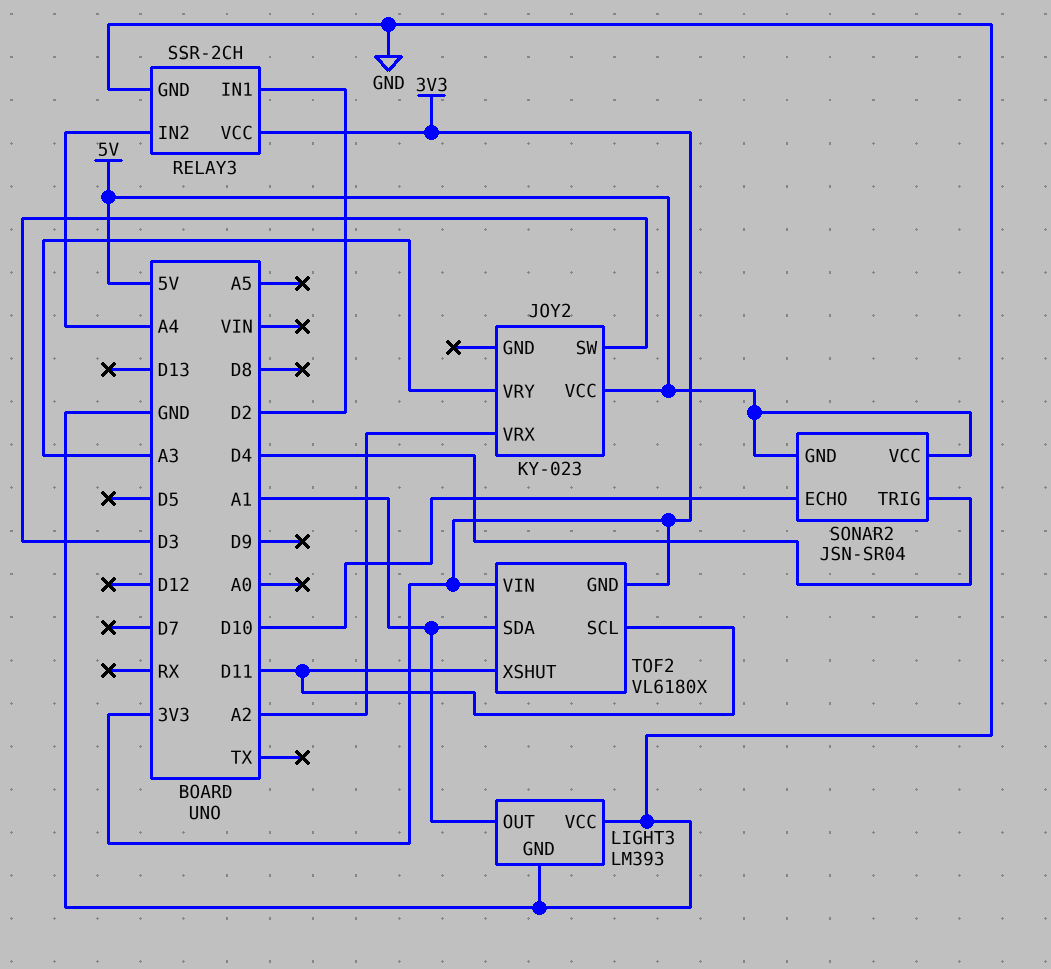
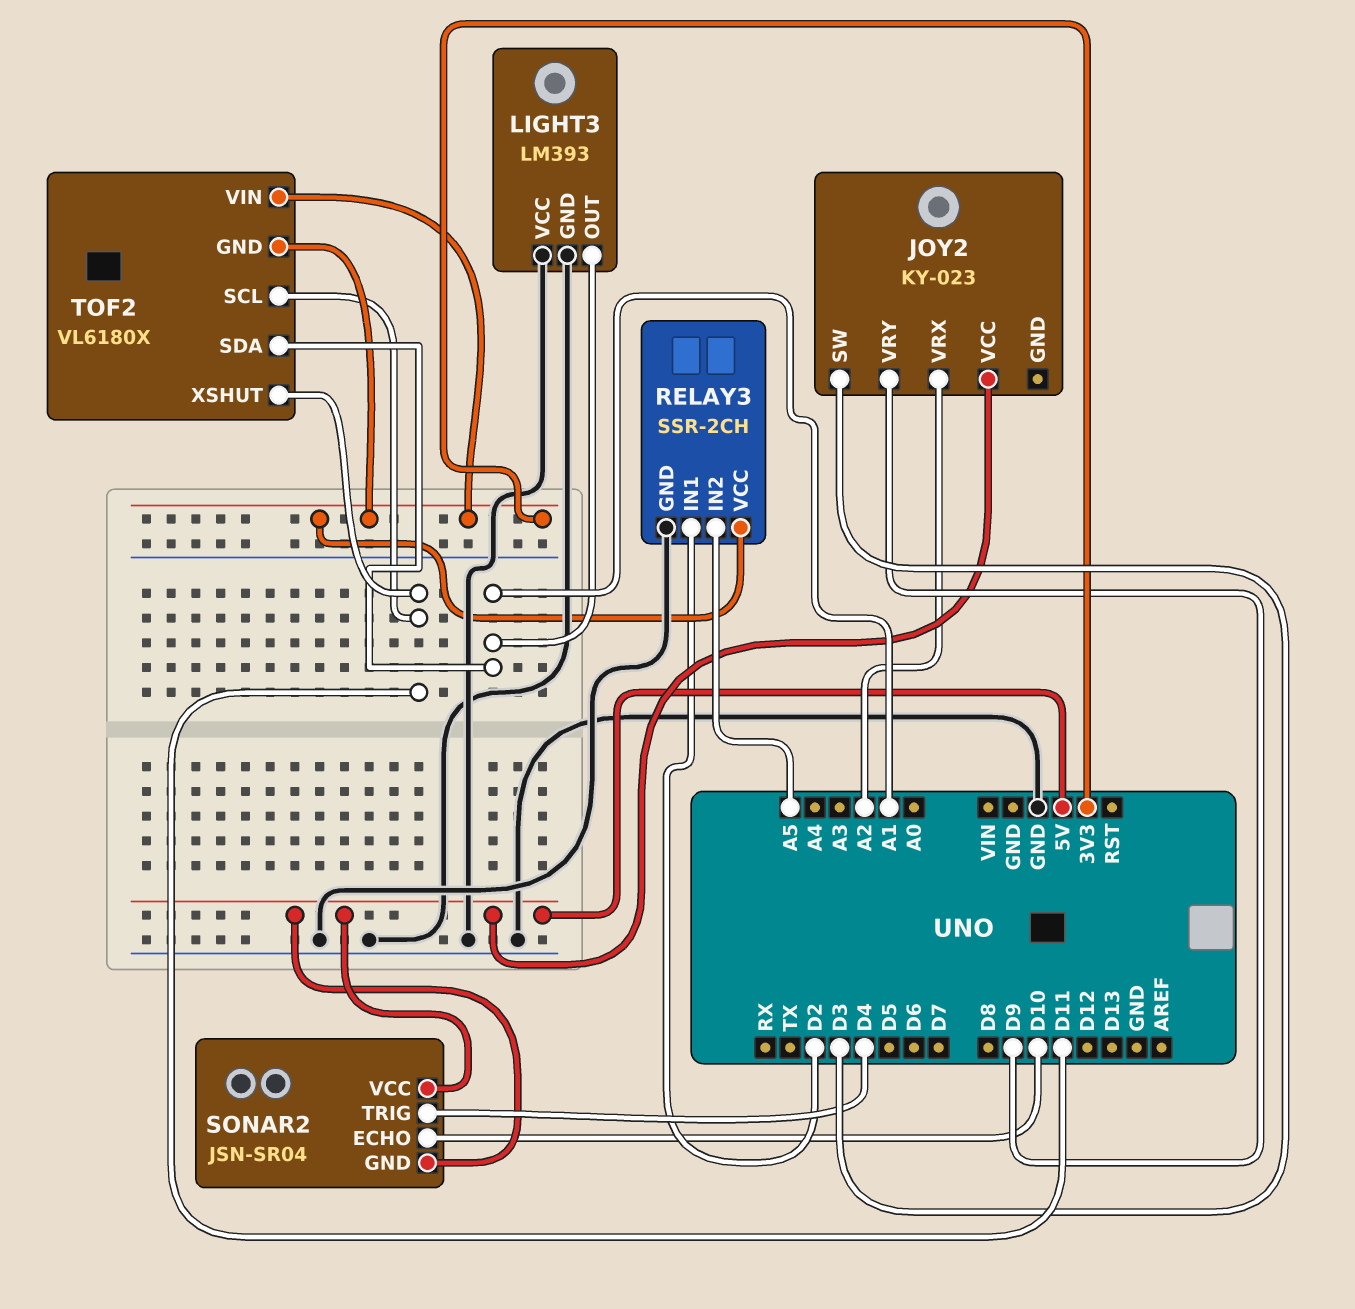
JOY2 pin VRY: A3 -> D9
RELAY3 pin IN2: A4 -> A5

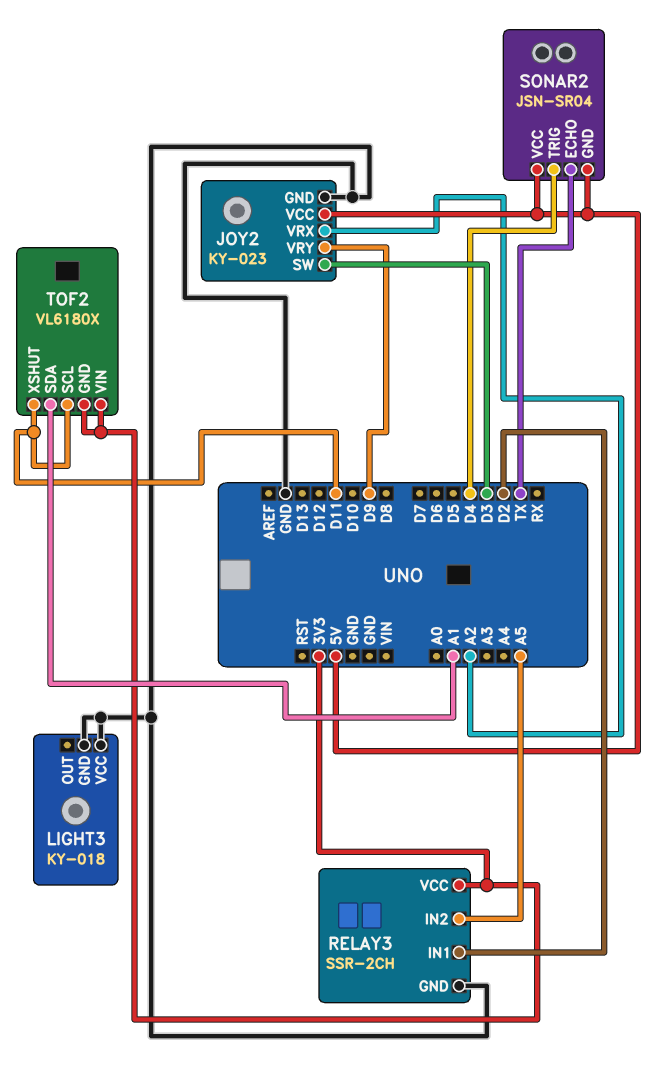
JOY2 pin GND: none -> GND
LIGHT3: LM393 -> KY-018
LIGHT3 pin OUT: A1 -> none
SONAR2 pin ECHO: D10 -> TX

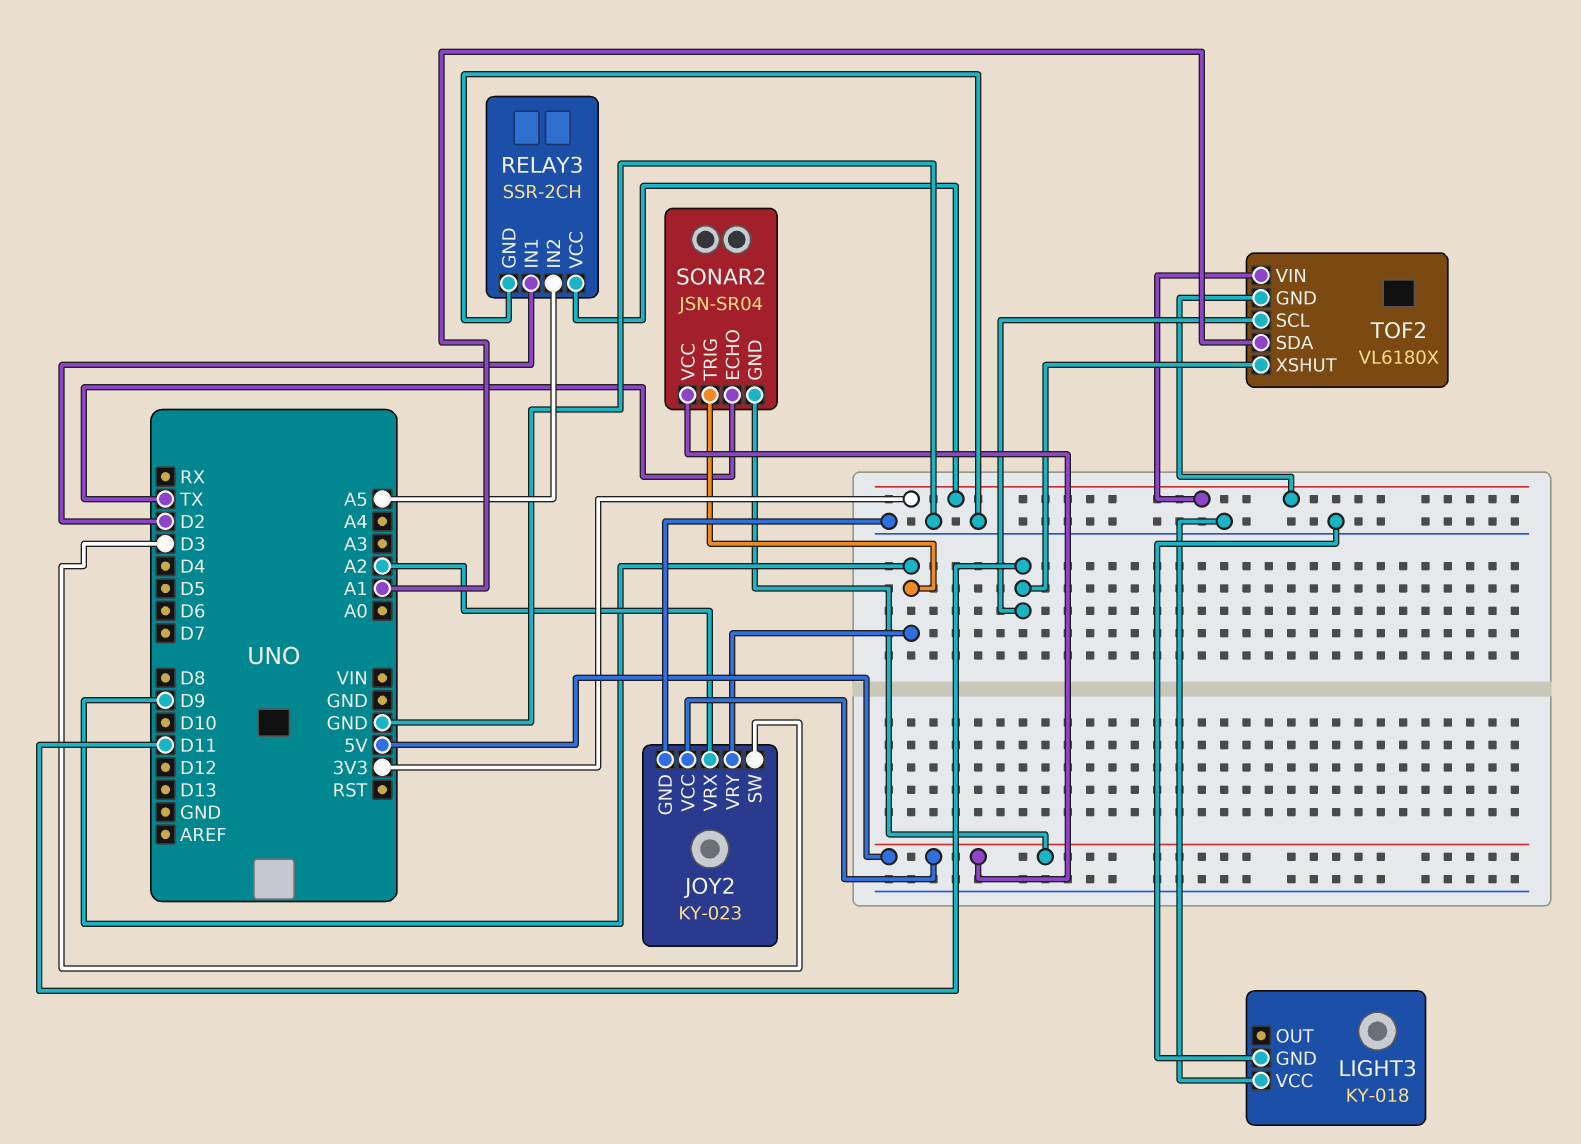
SONAR2 pin TRIG: D4 -> D9

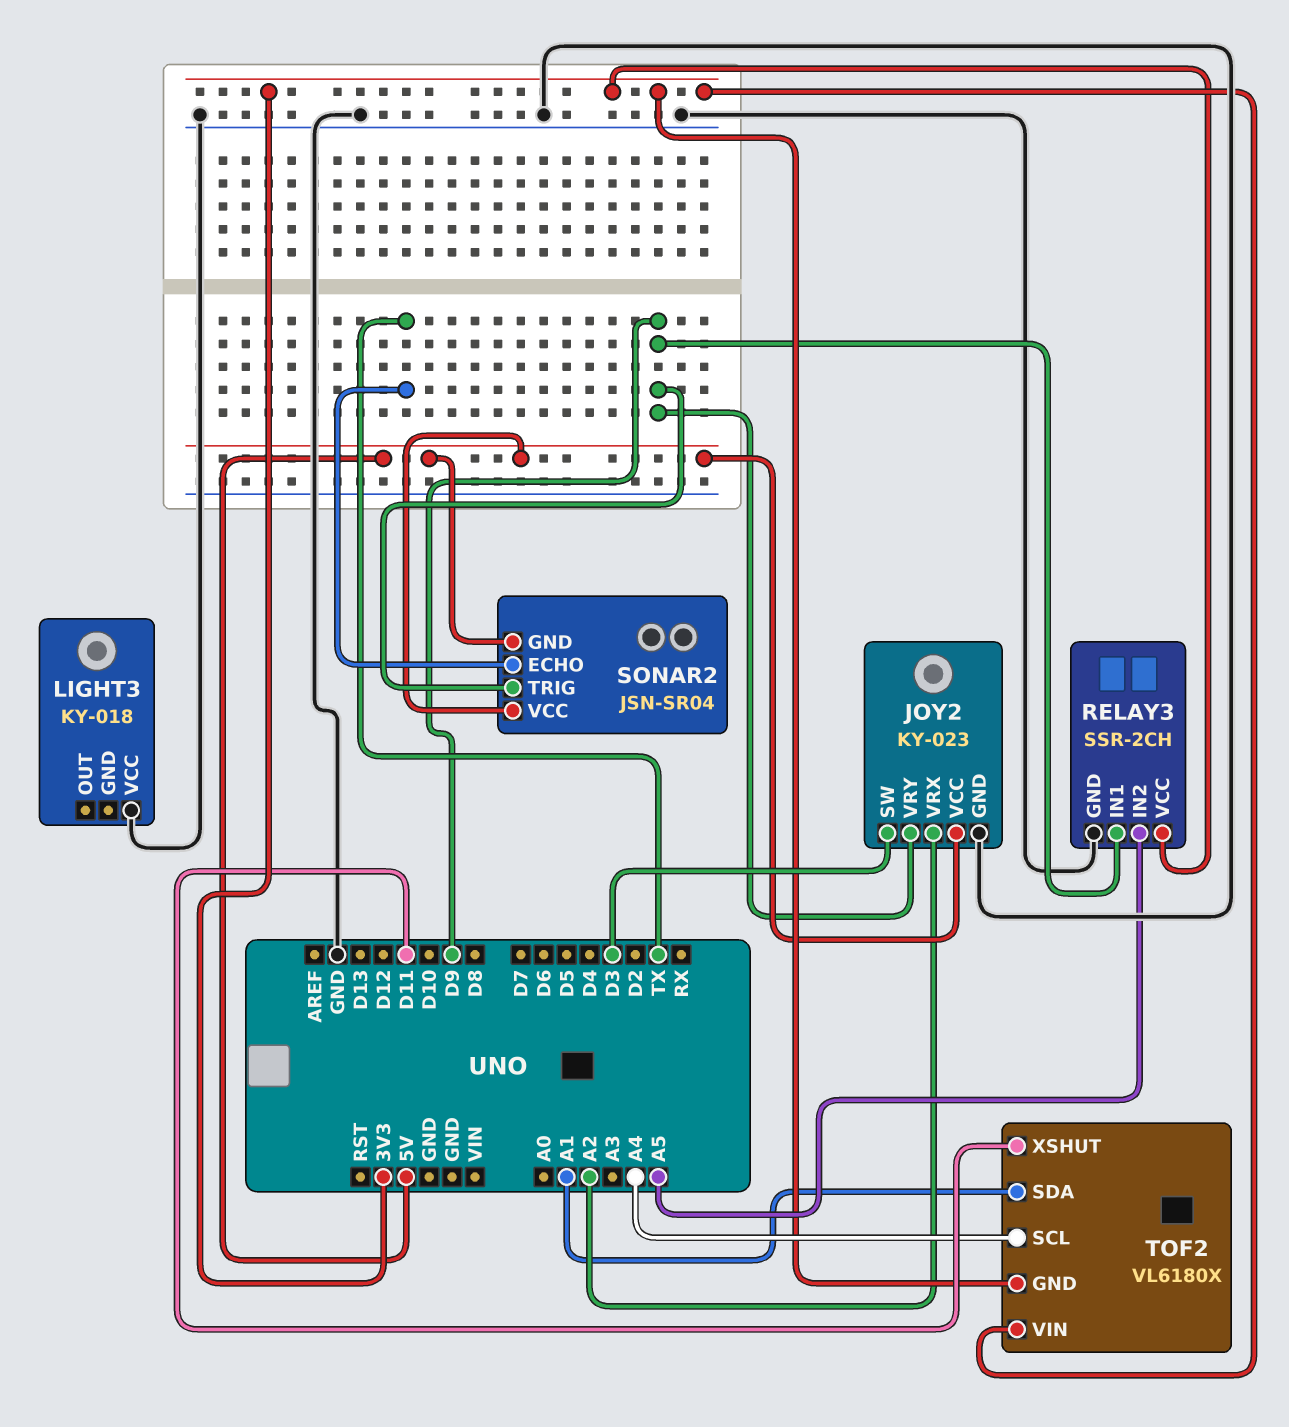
LIGHT3 pin GND: GND -> none
RELAY3 pin IN1: D2 -> D9
TOF2 pin SCL: D11 -> A4

